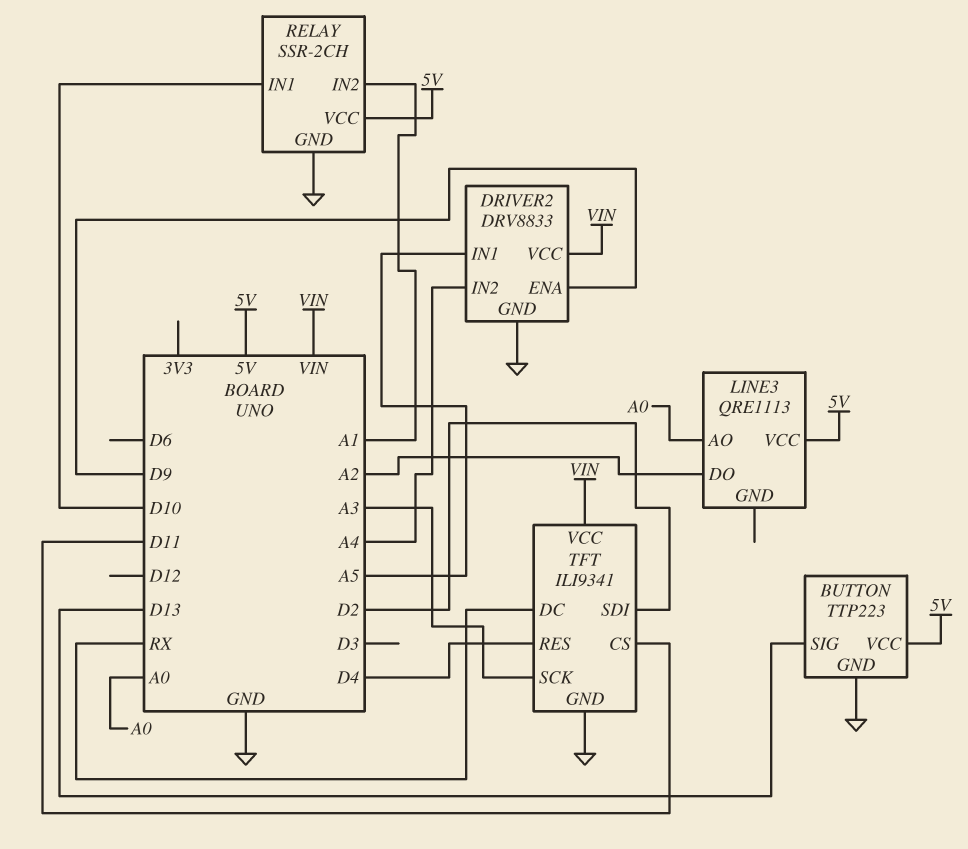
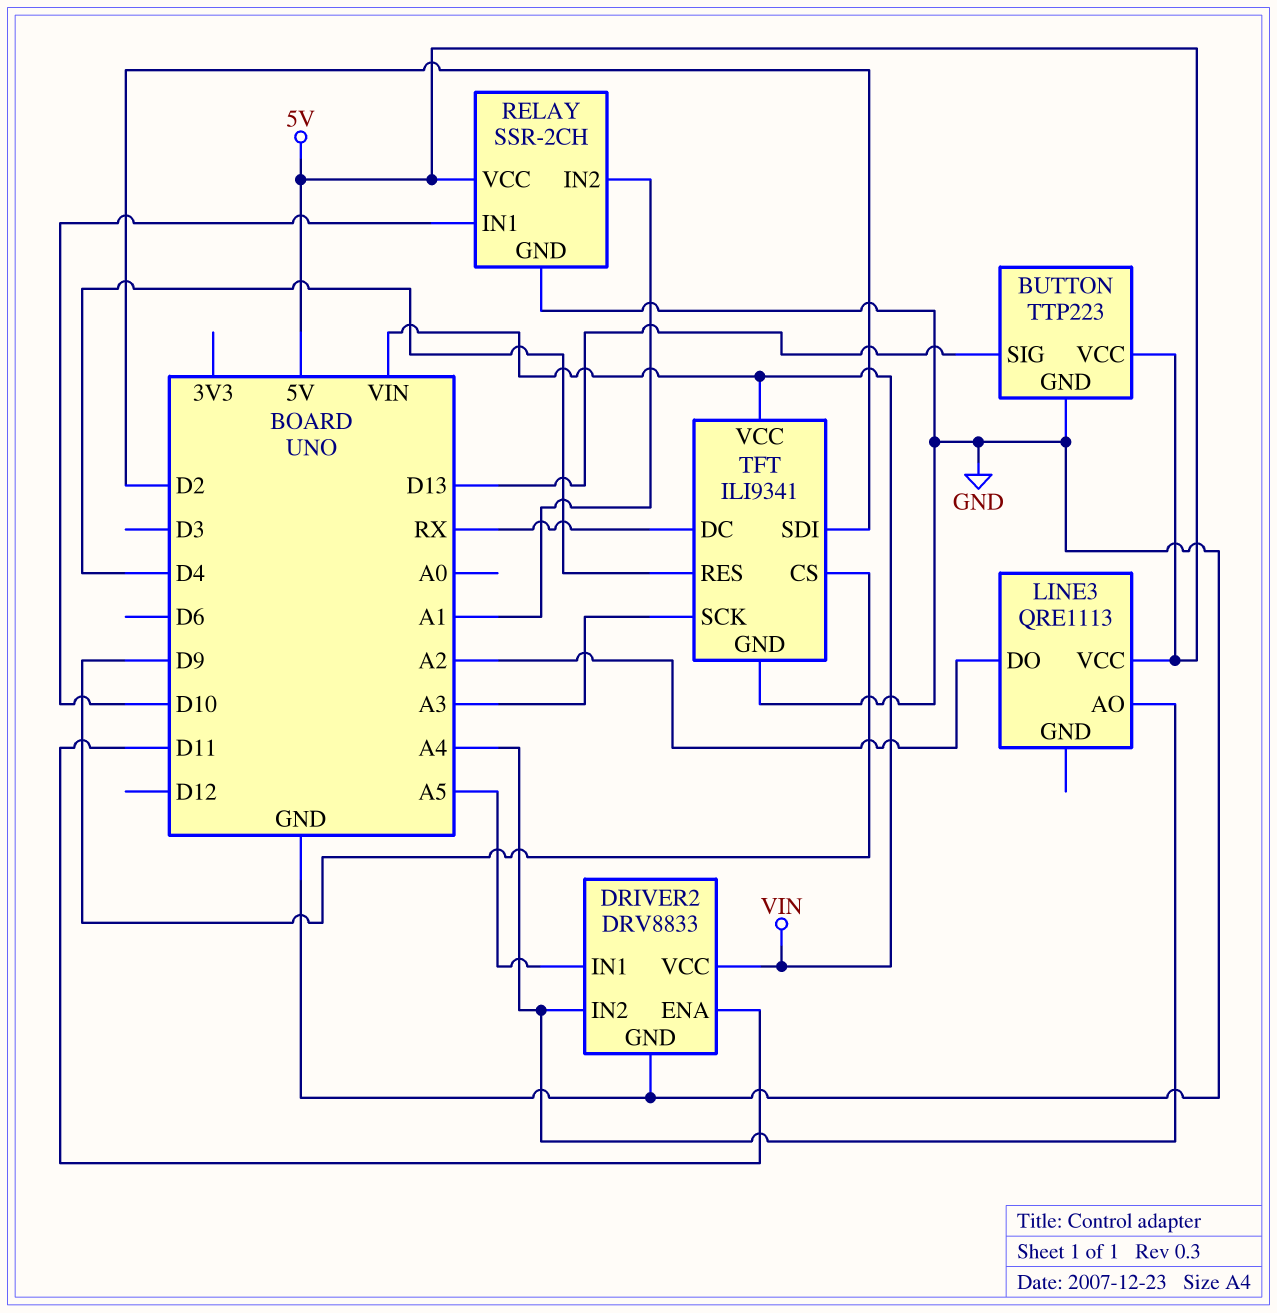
DRIVER2 pin ENA: D9 -> D11
LINE3 pin AO: A0 -> A4
TFT pin CS: D11 -> D9

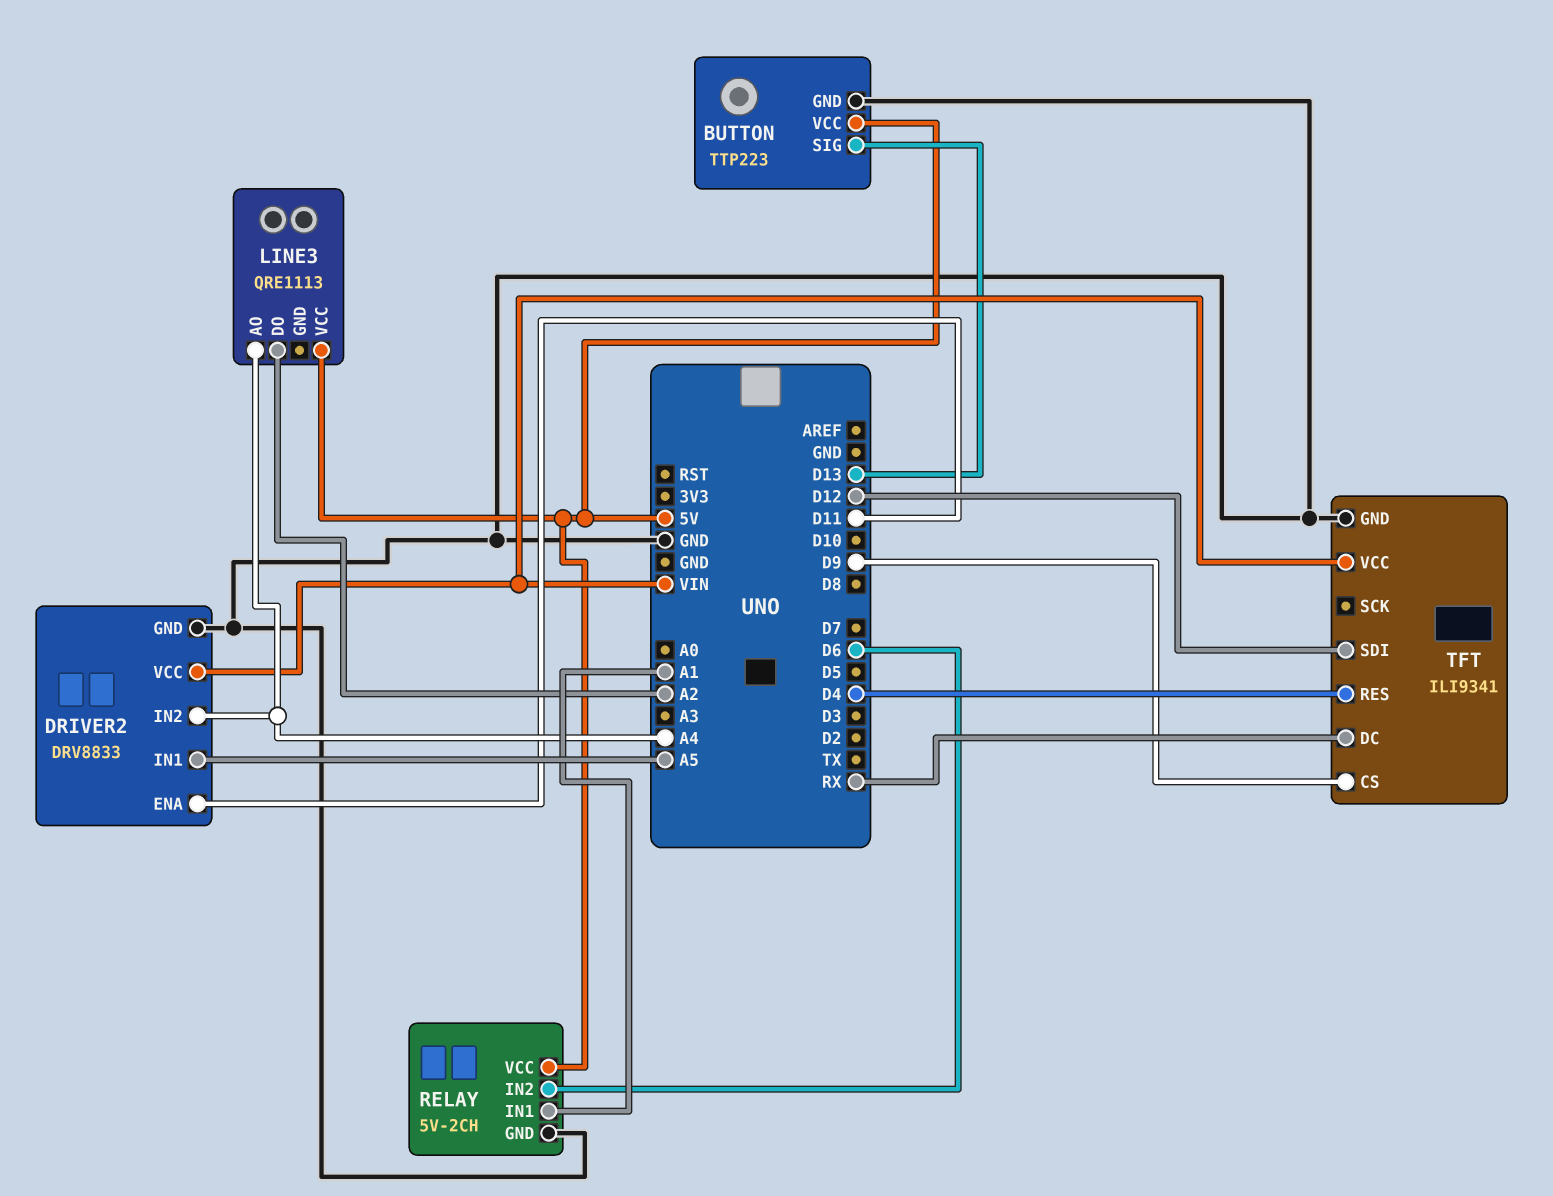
RELAY: SSR-2CH -> 5V-2CH
RELAY pin IN1: D10 -> A1
RELAY pin IN2: A1 -> D6
TFT pin SCK: A3 -> none
TFT pin SDI: D2 -> D12

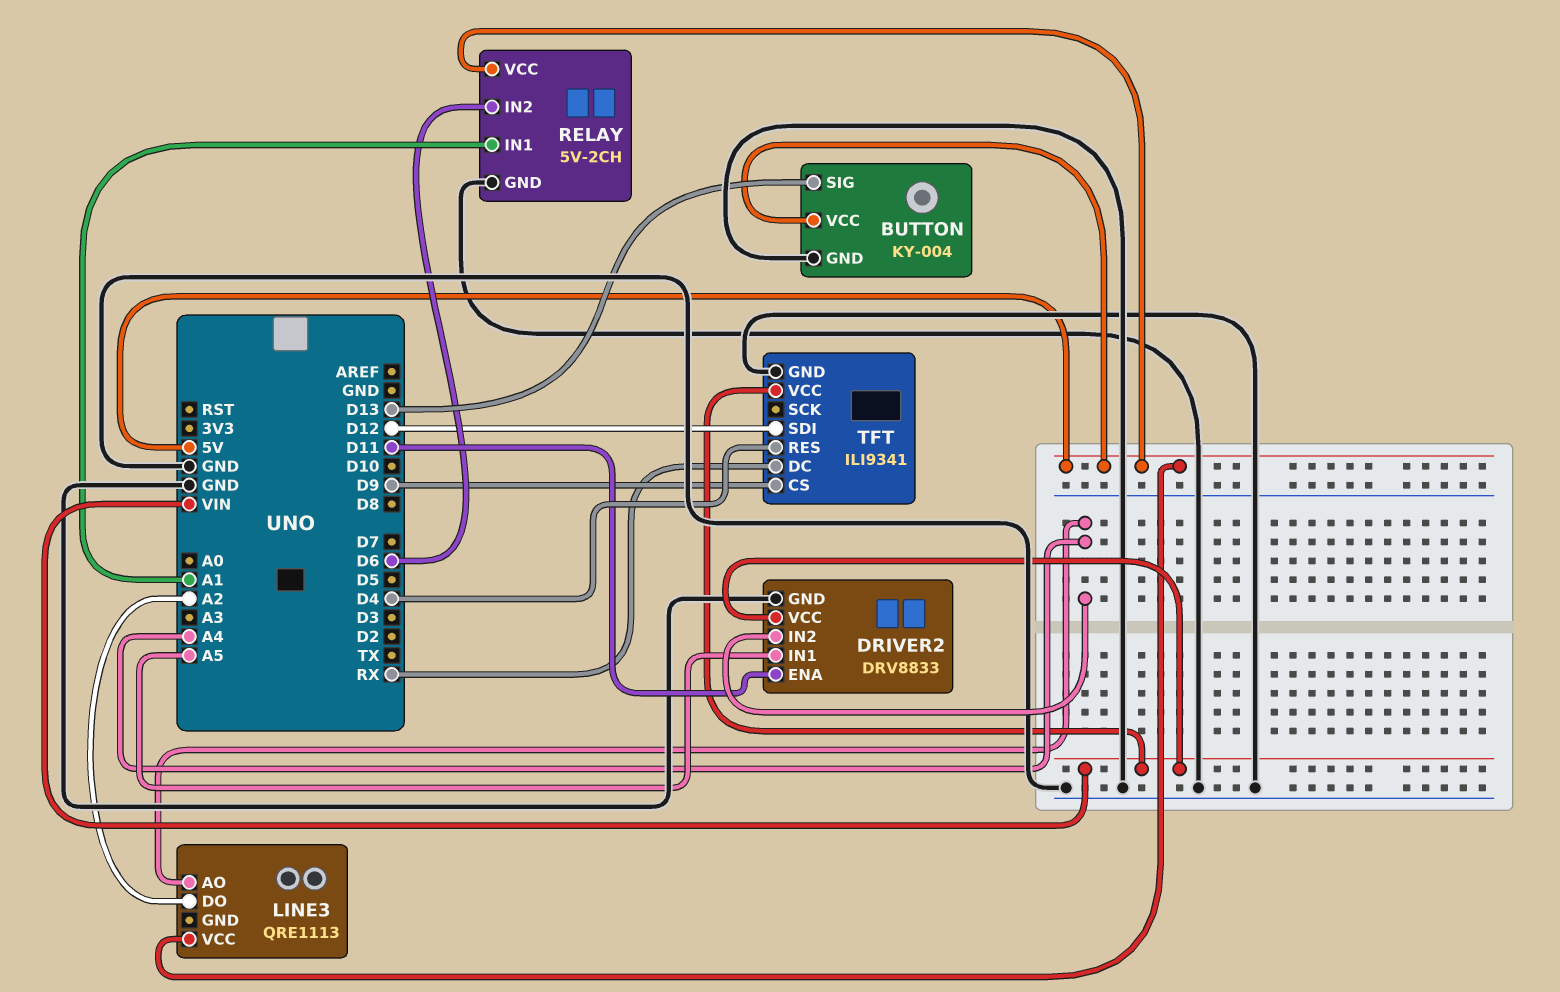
BUTTON: TTP223 -> KY-004

